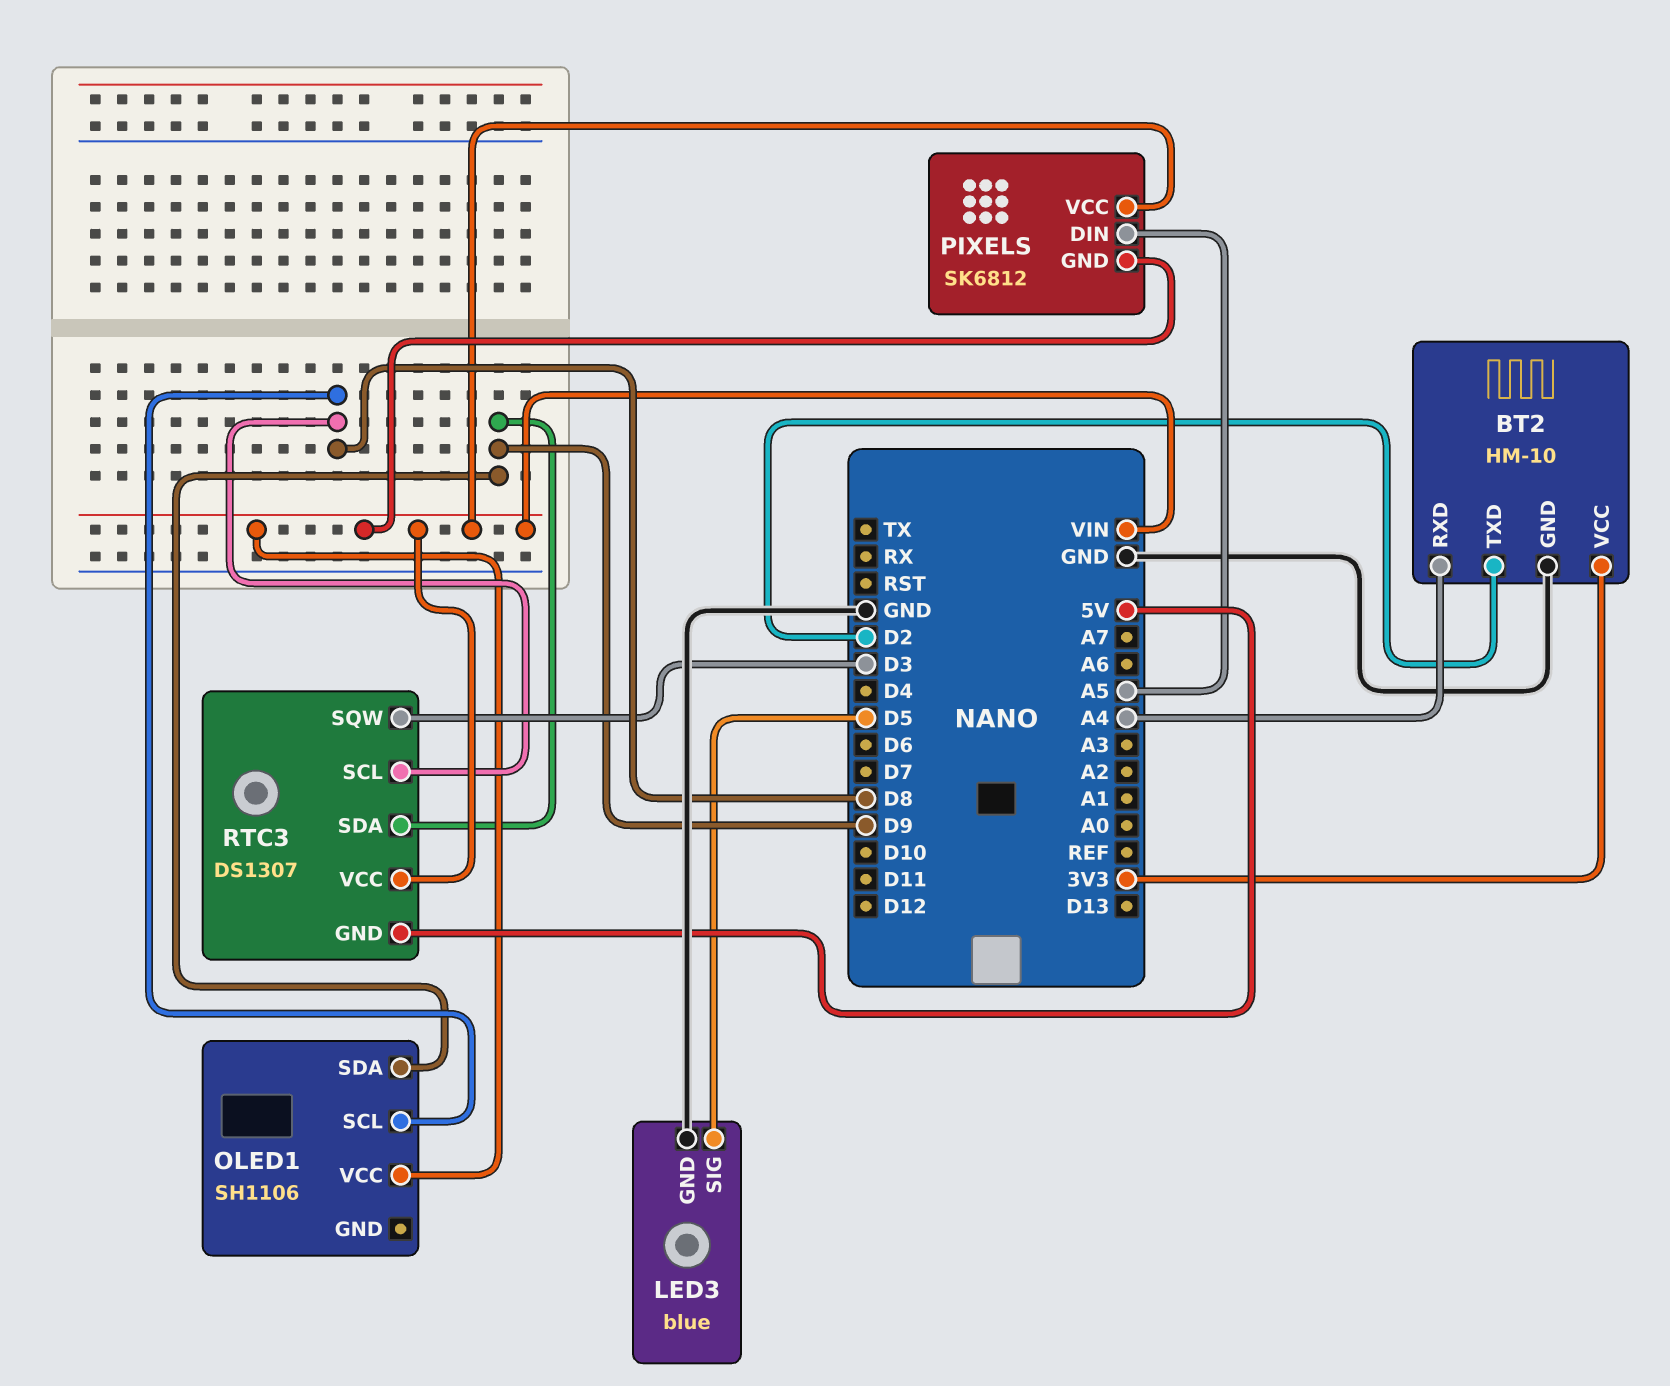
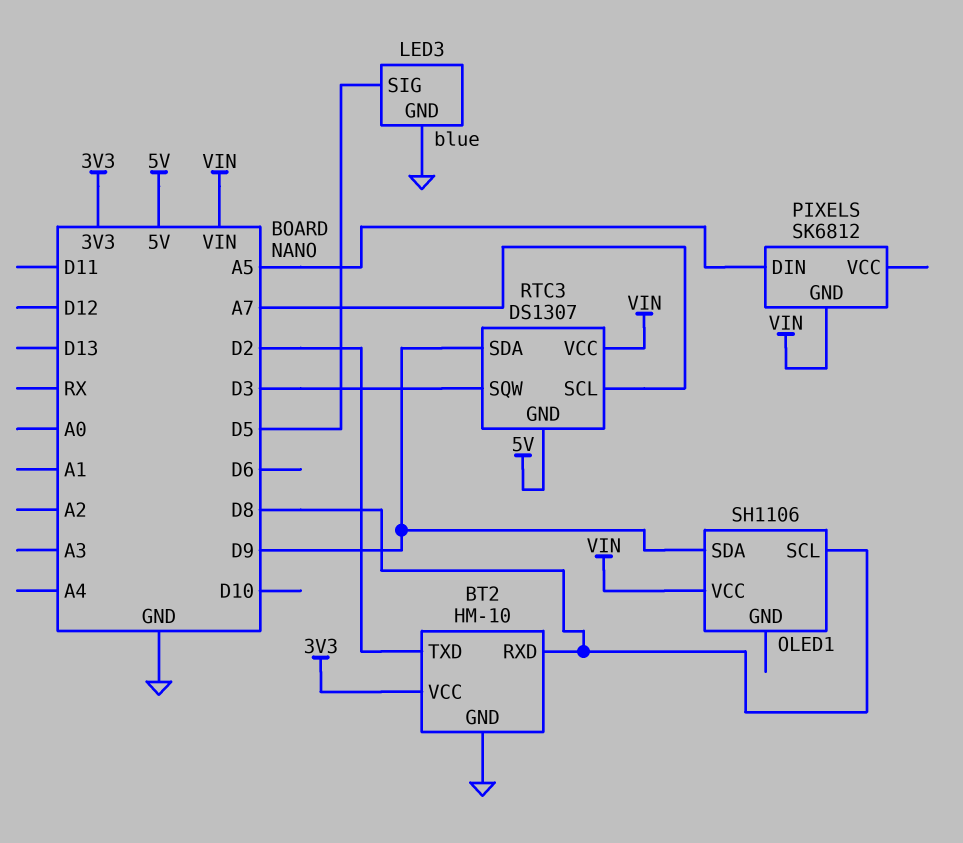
BT2 pin RXD: A4 -> D8
PIXELS pin VCC: VIN -> none
RTC3 pin SCL: D8 -> A7

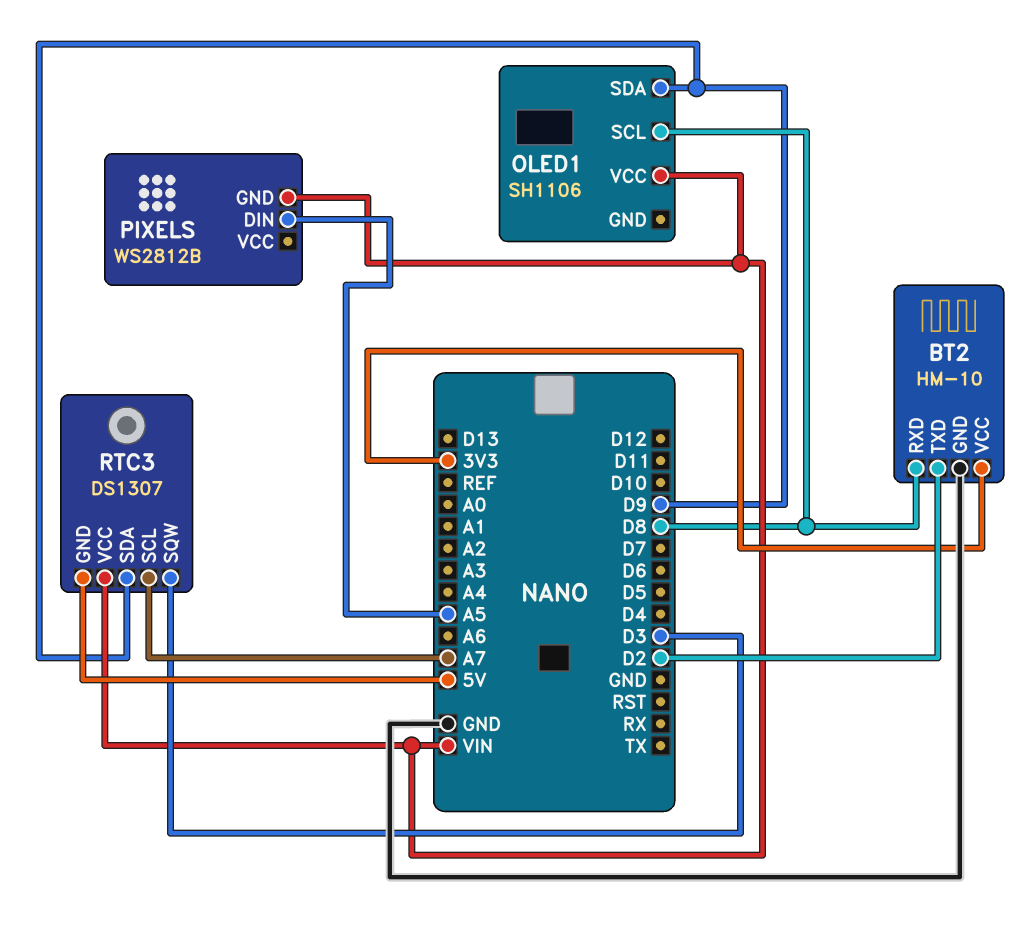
LED3: blue -> none
LED3 pin GND: GND -> none
LED3 pin SIG: D5 -> none
PIXELS: SK6812 -> WS2812B

